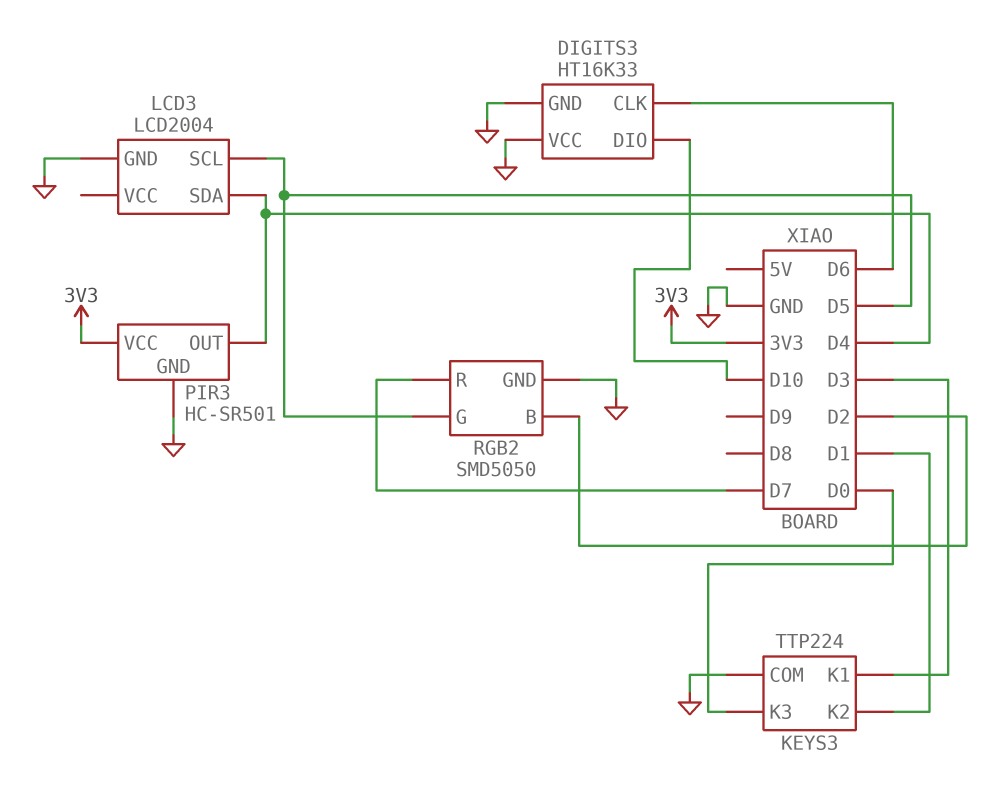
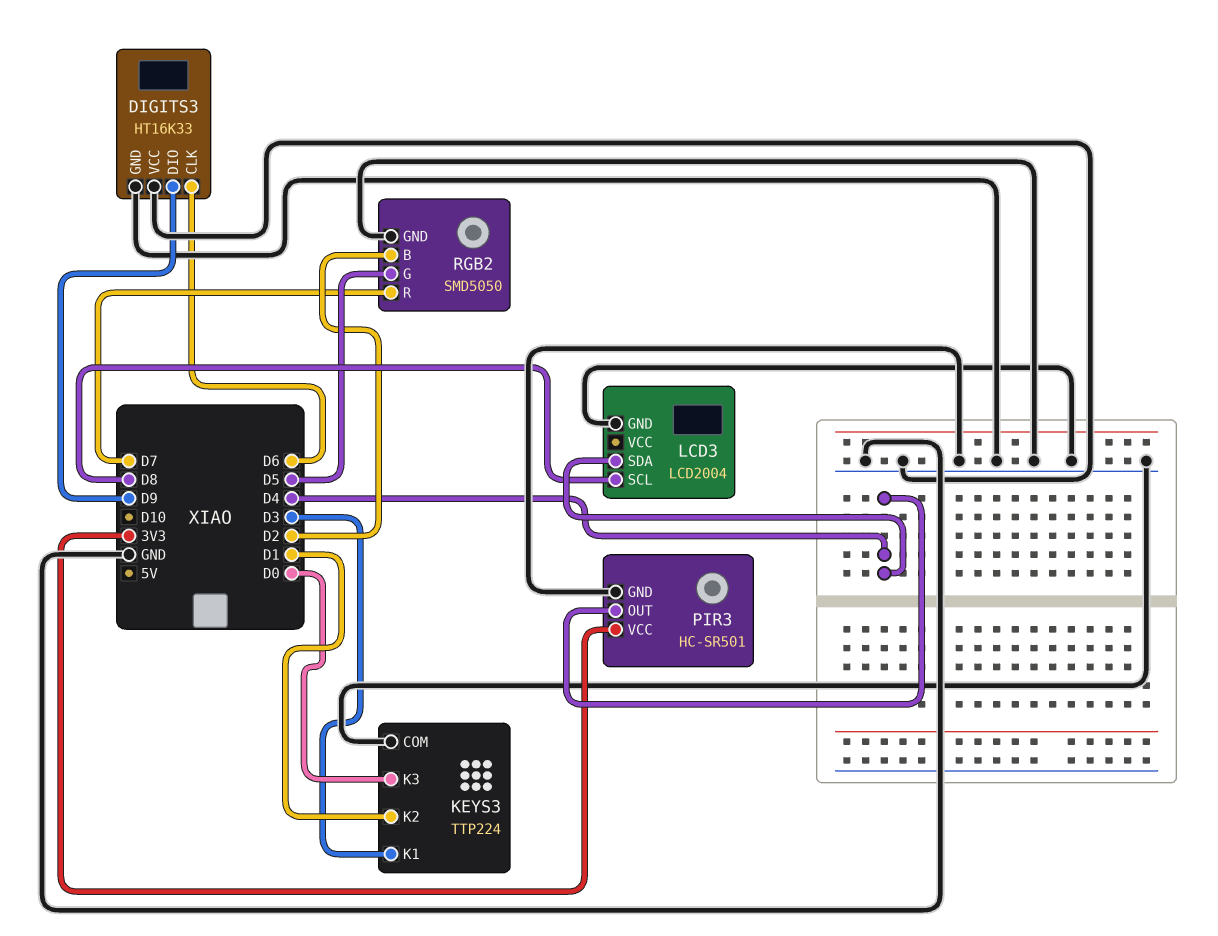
DIGITS3 pin DIO: D10 -> D9
LCD3 pin SCL: D5 -> D8

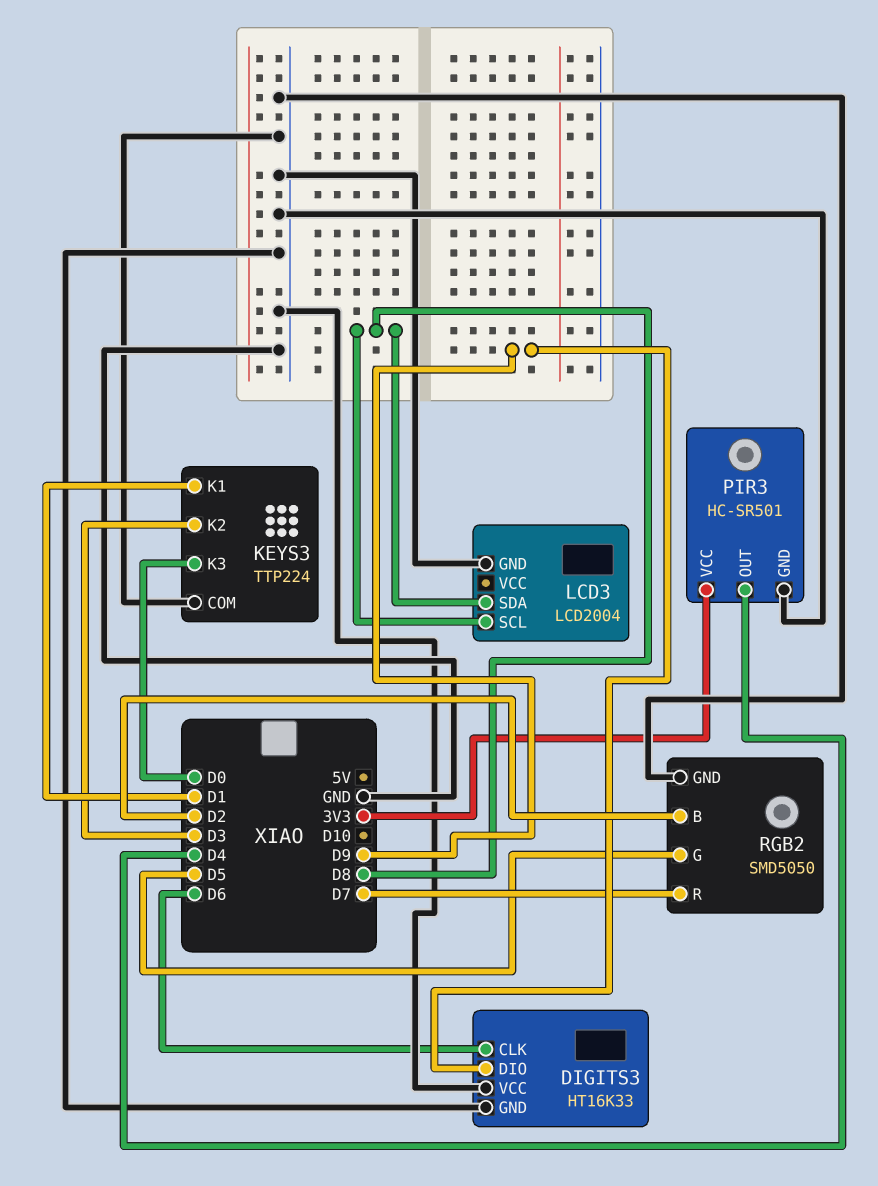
KEYS3 pin K1: D3 -> D1
KEYS3 pin K2: D1 -> D3
LCD3 pin SDA: D4 -> D8

